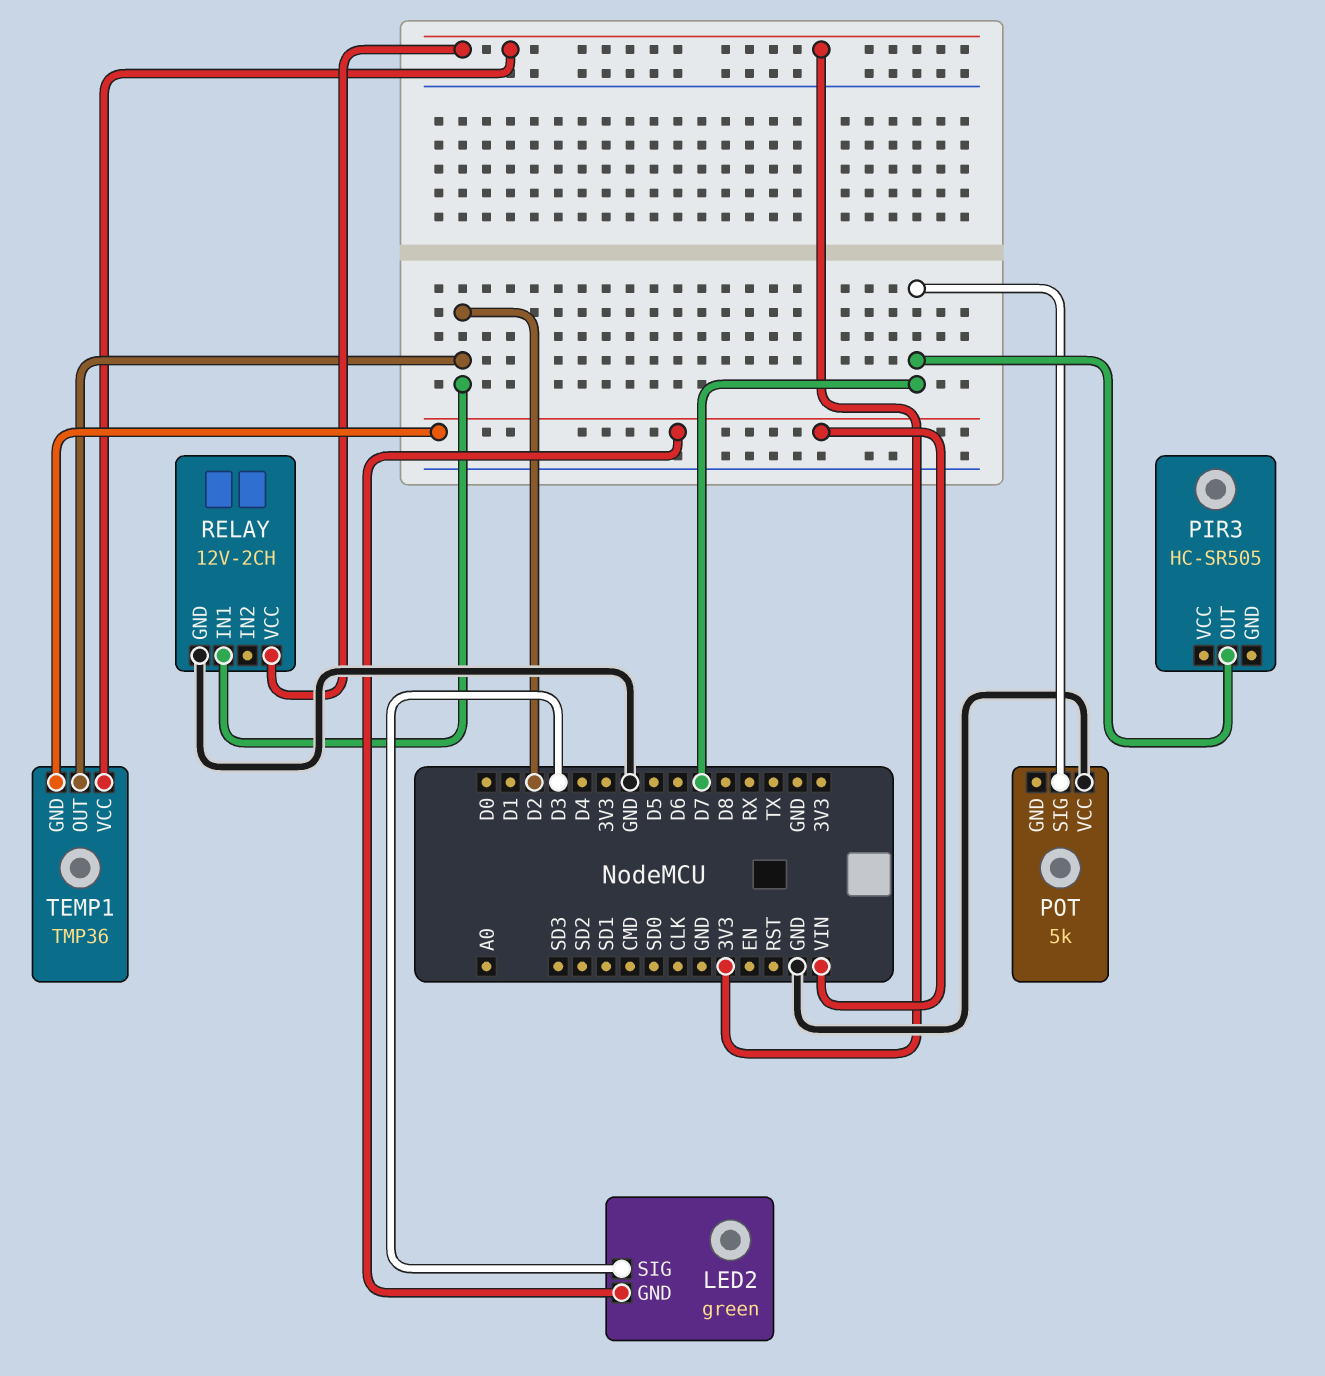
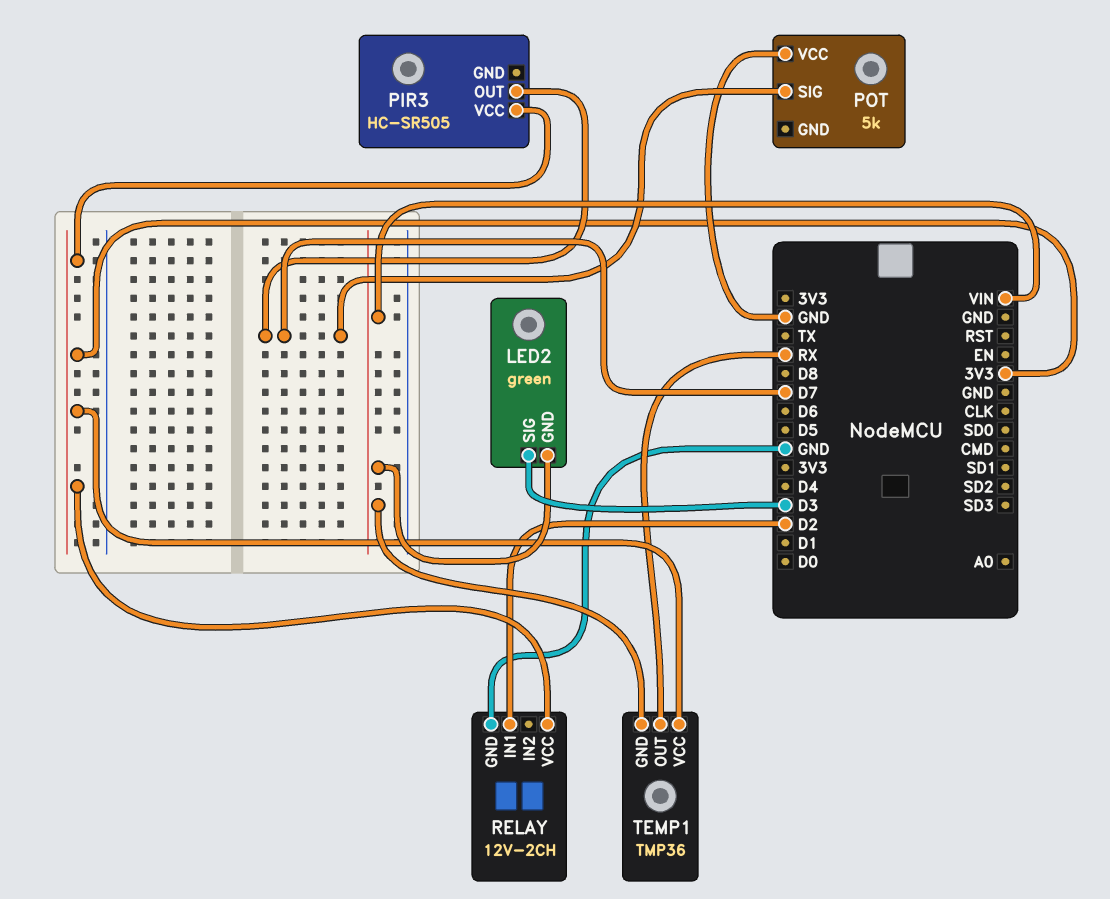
PIR3 pin VCC: none -> 3V3
TEMP1 pin OUT: D2 -> RX

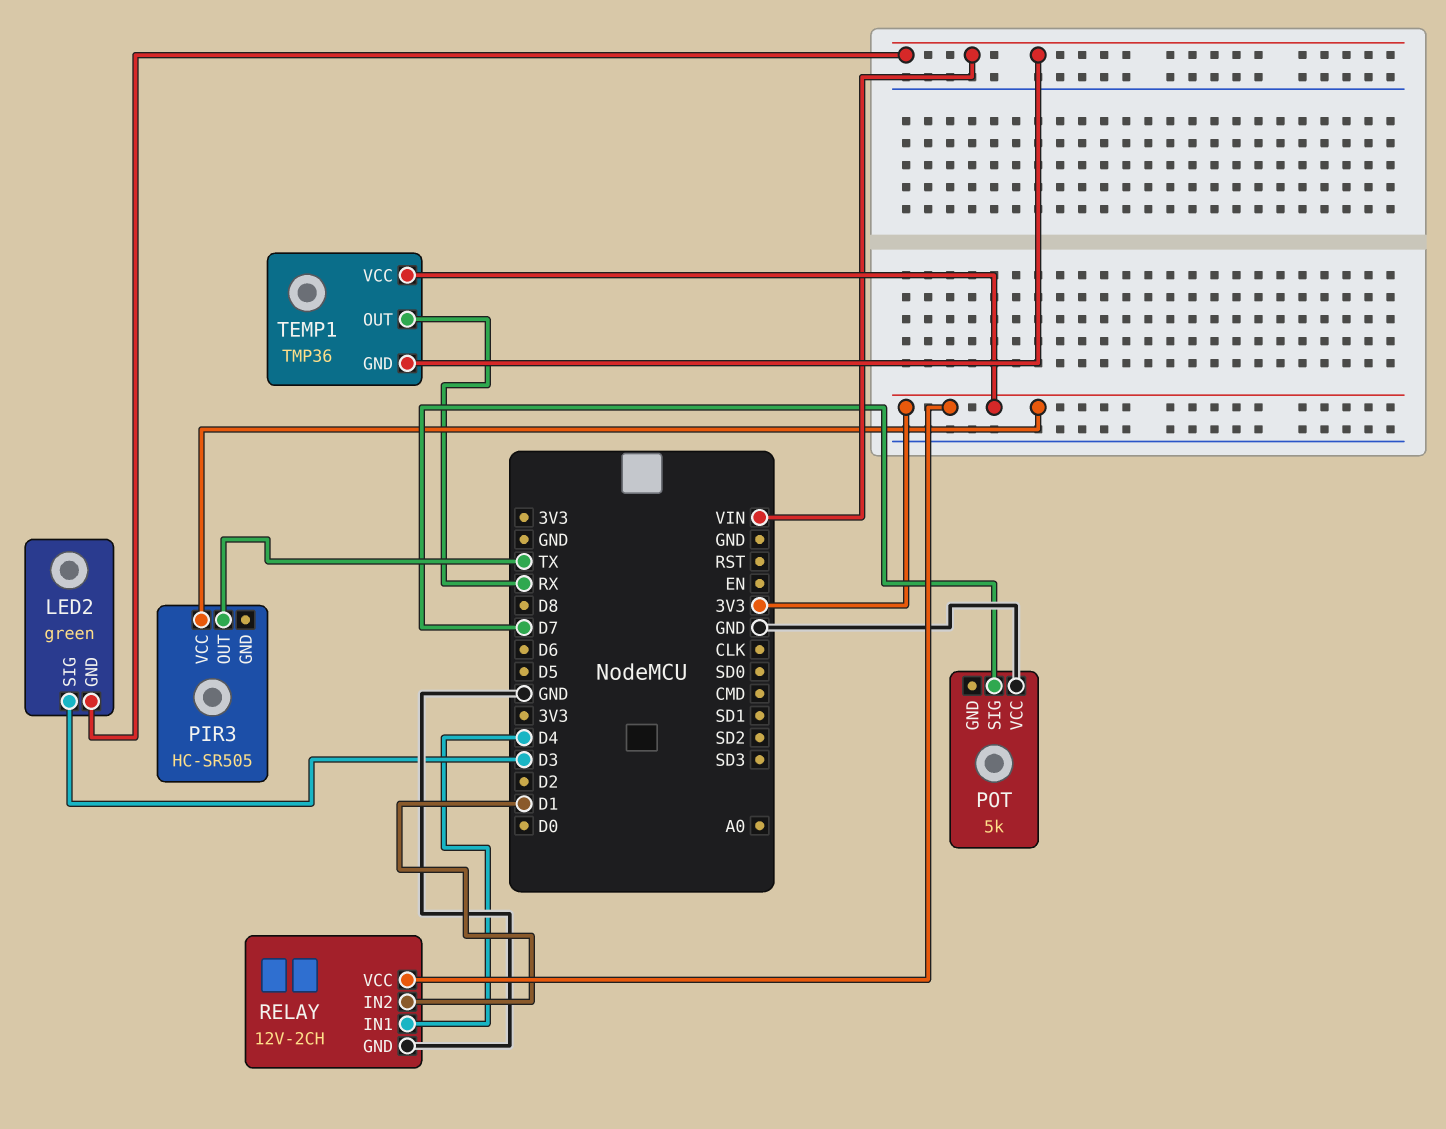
PIR3 pin OUT: D7 -> TX
RELAY pin IN1: D2 -> D4
RELAY pin IN2: none -> D1

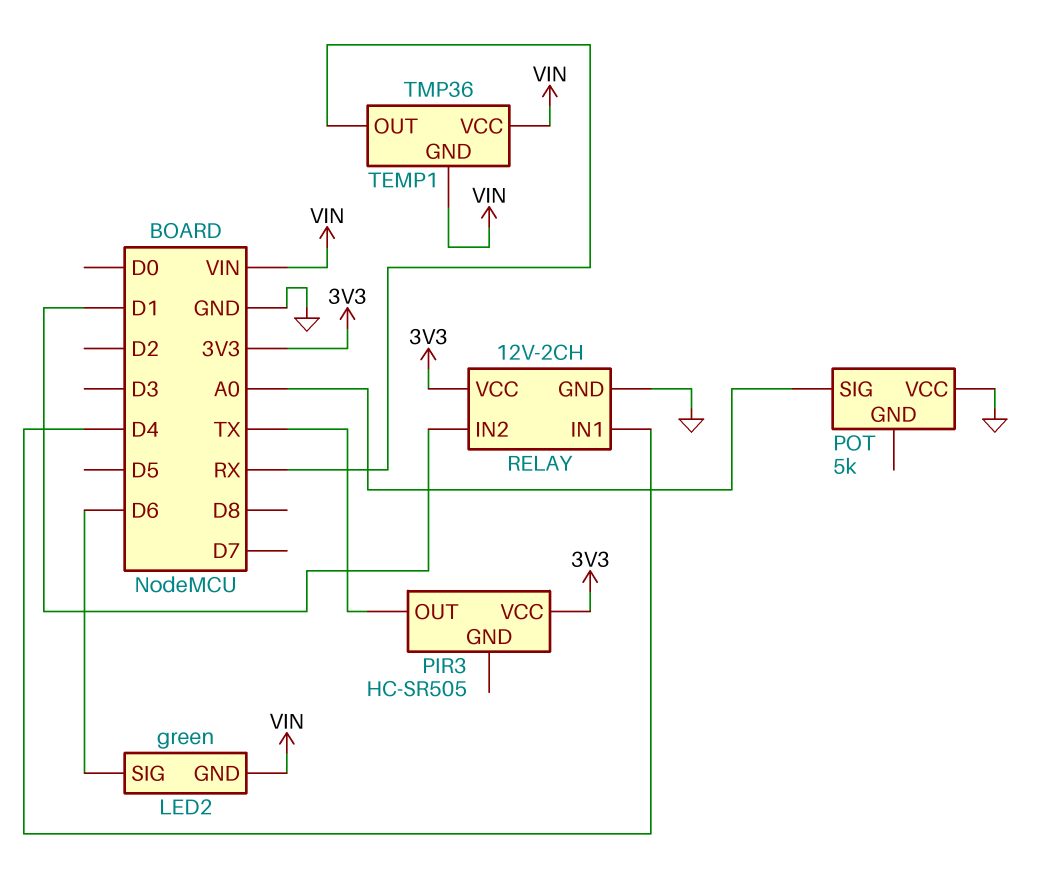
LED2 pin SIG: D3 -> D6
POT pin SIG: D7 -> A0
TEMP1 pin VCC: 3V3 -> VIN

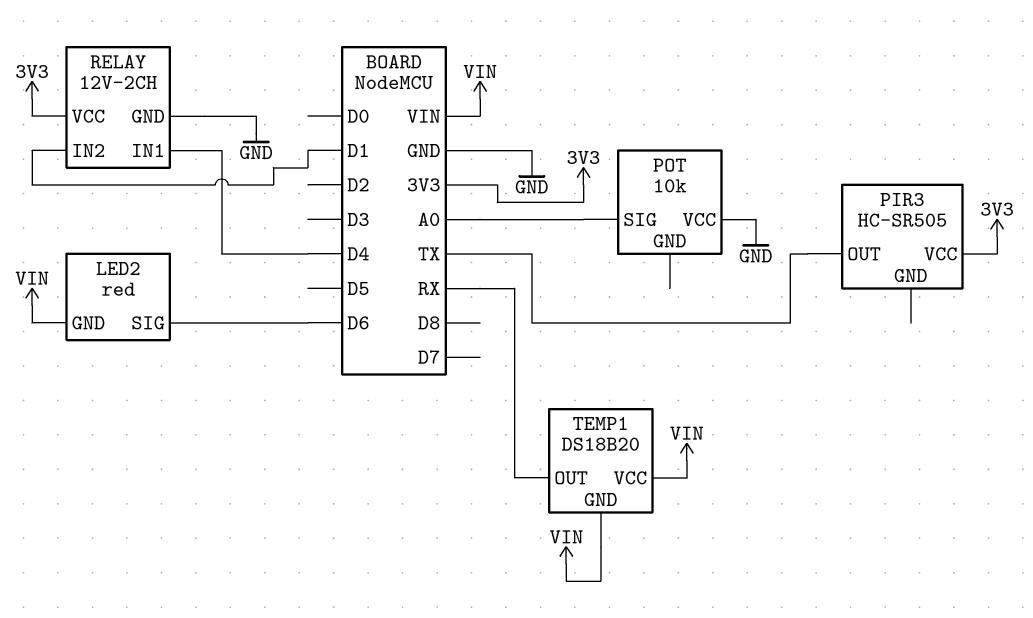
LED2: green -> red
POT: 5k -> 10k
TEMP1: TMP36 -> DS18B20

